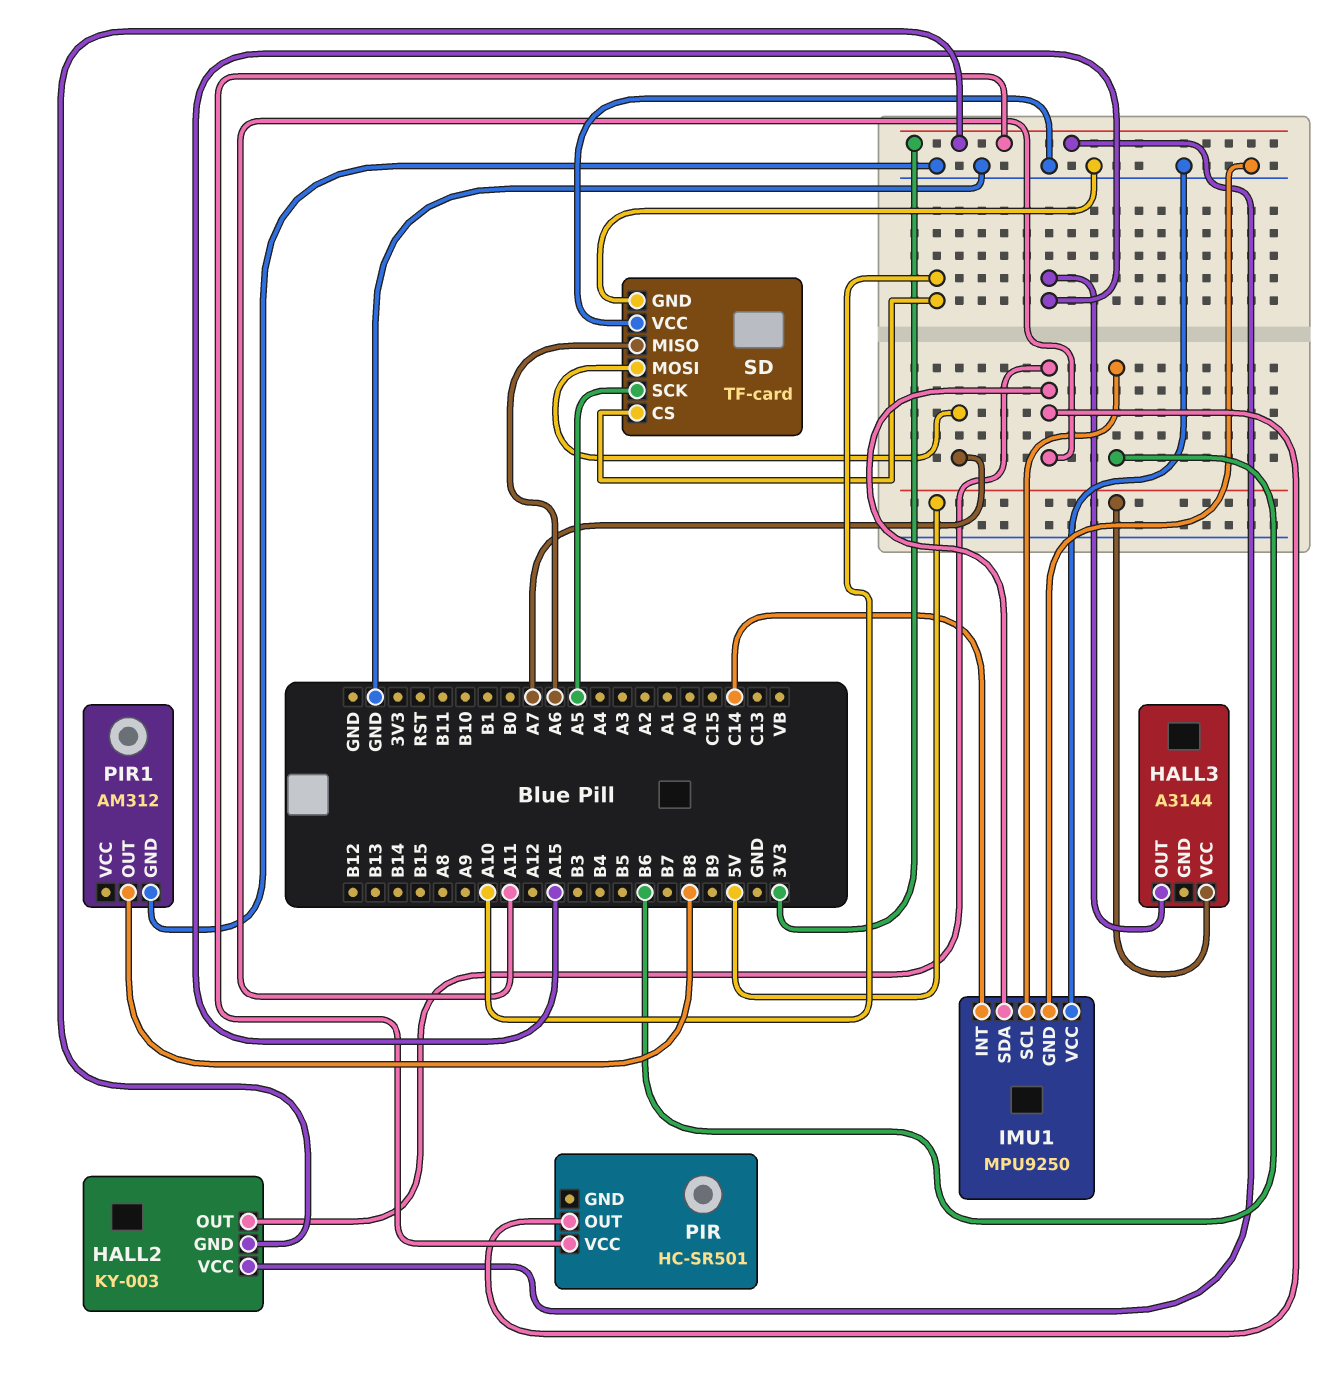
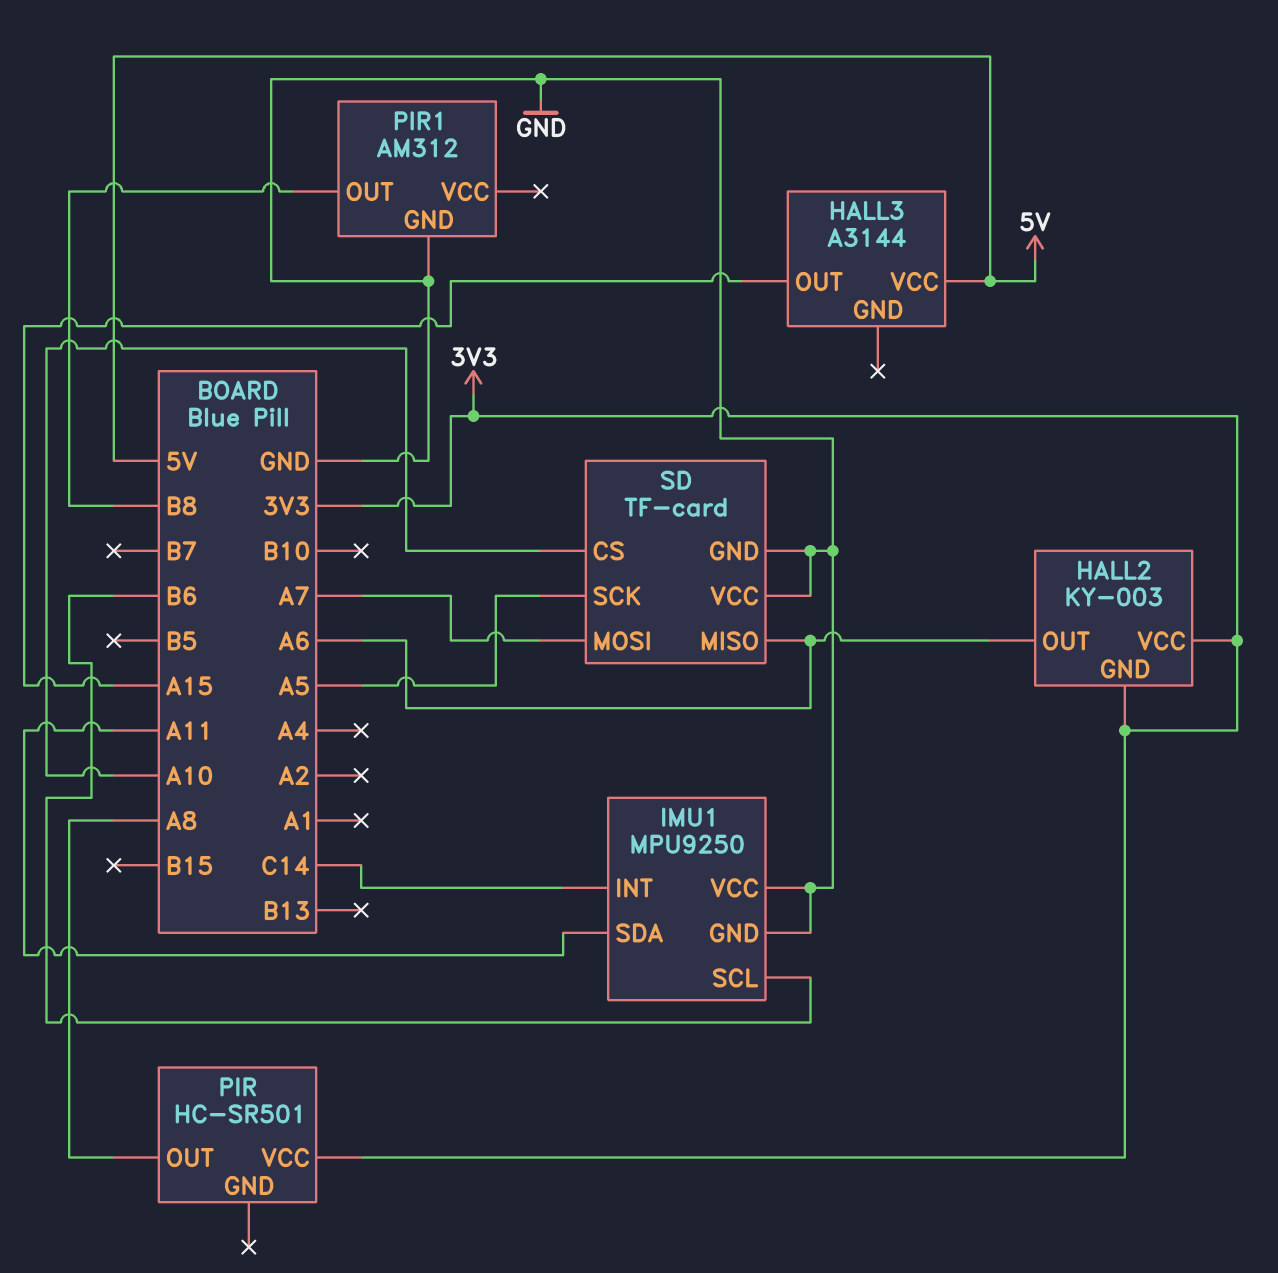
HALL2 pin OUT: A11 -> A6
PIR pin OUT: A11 -> A8

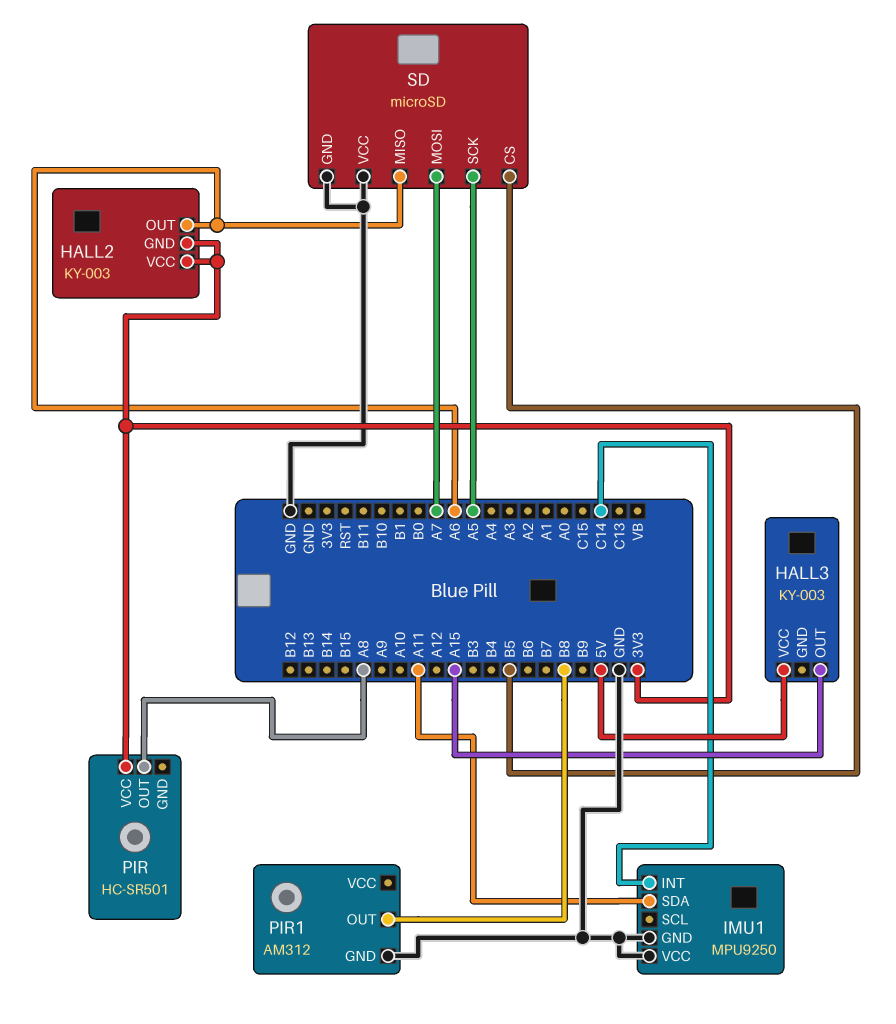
HALL3: A3144 -> KY-003
IMU1 pin SCL: B6 -> none
SD: TF-card -> microSD
SD pin CS: A10 -> B5

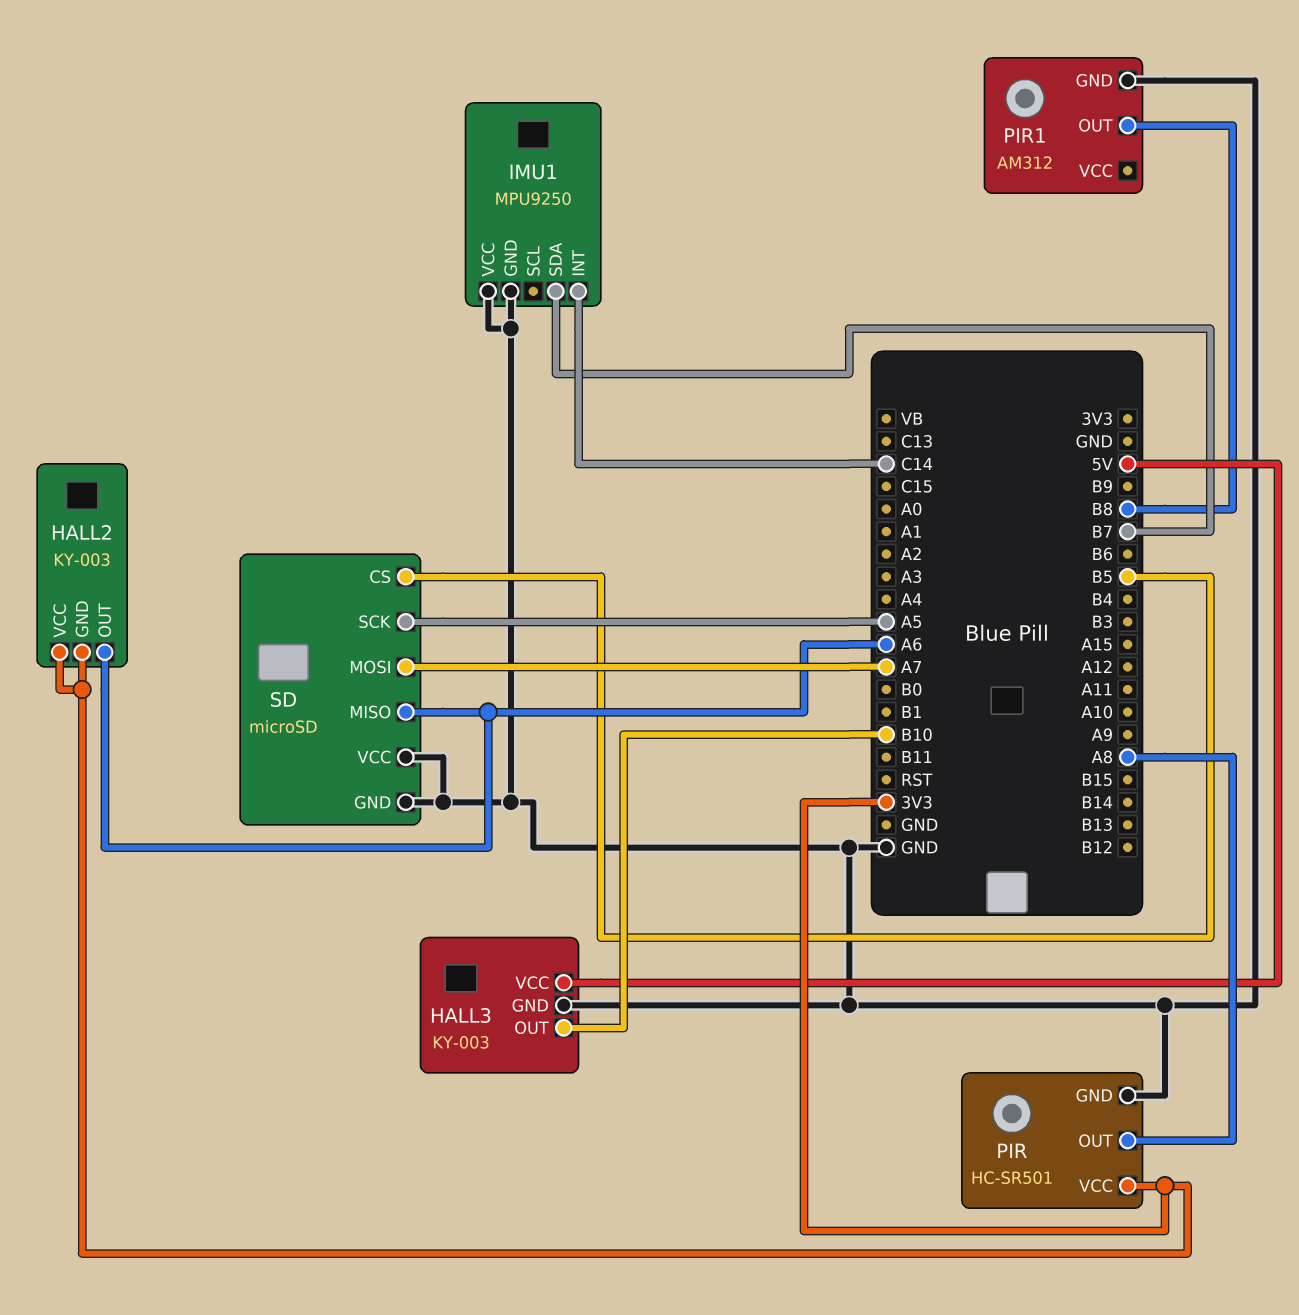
HALL3 pin GND: none -> GND
HALL3 pin OUT: A15 -> B10
IMU1 pin SDA: A11 -> B7
PIR pin GND: none -> GND

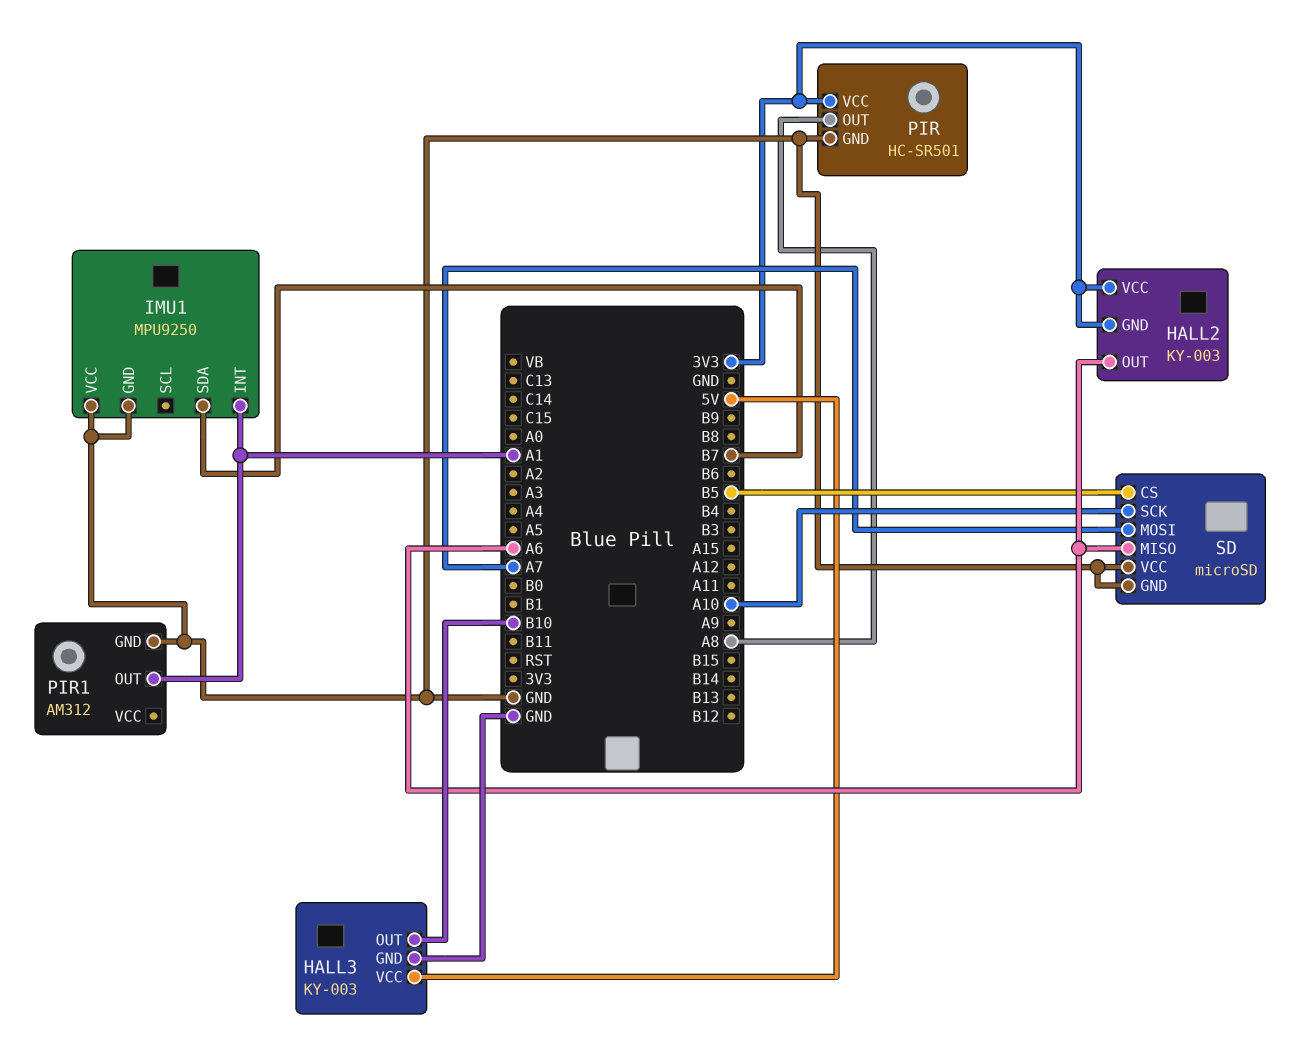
IMU1 pin INT: C14 -> A1
PIR1 pin OUT: B8 -> A1
SD pin SCK: A5 -> A10

